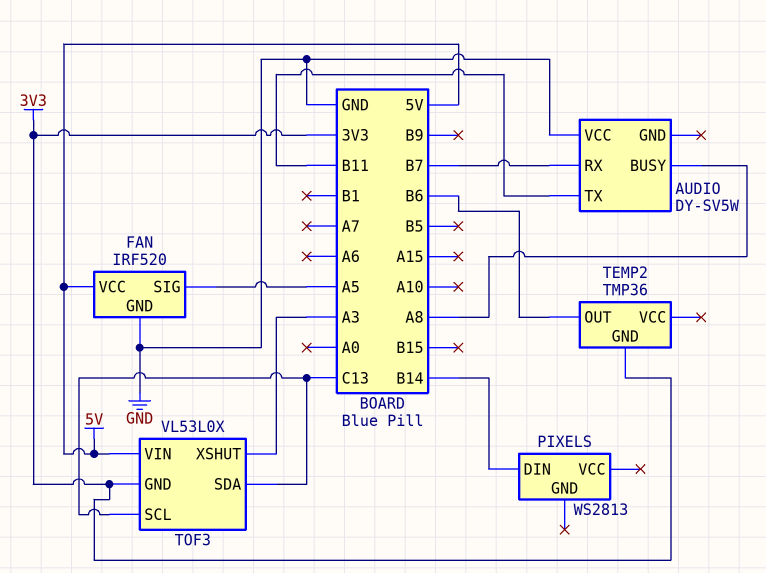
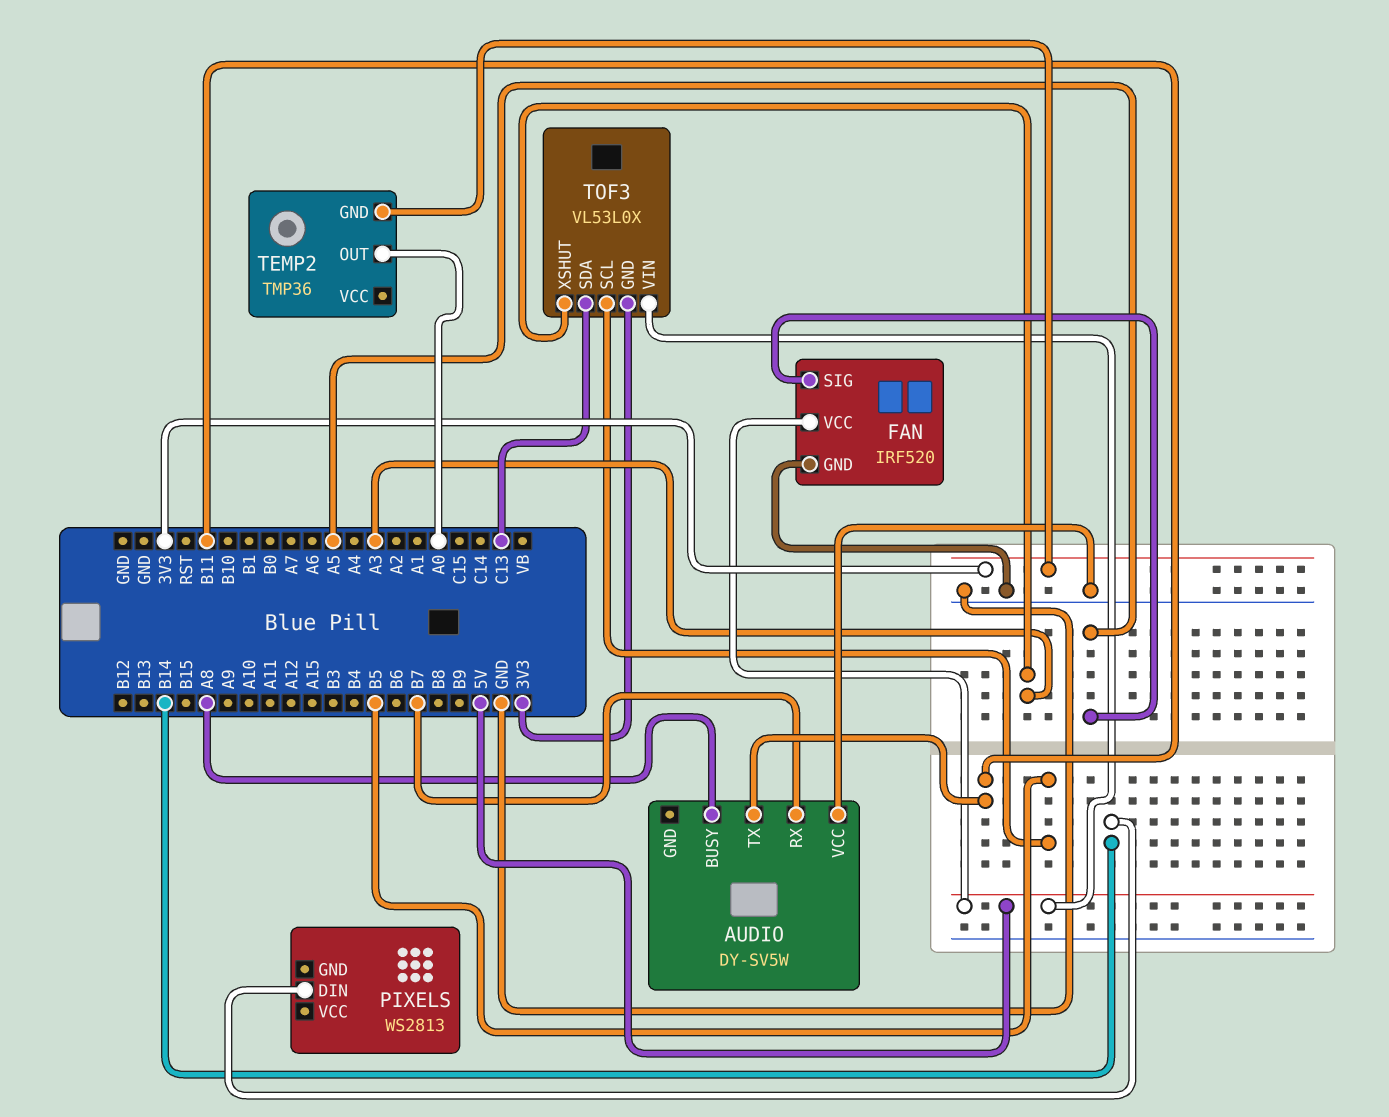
TEMP2 pin OUT: B6 -> A0
TOF3 pin SCL: C13 -> B5

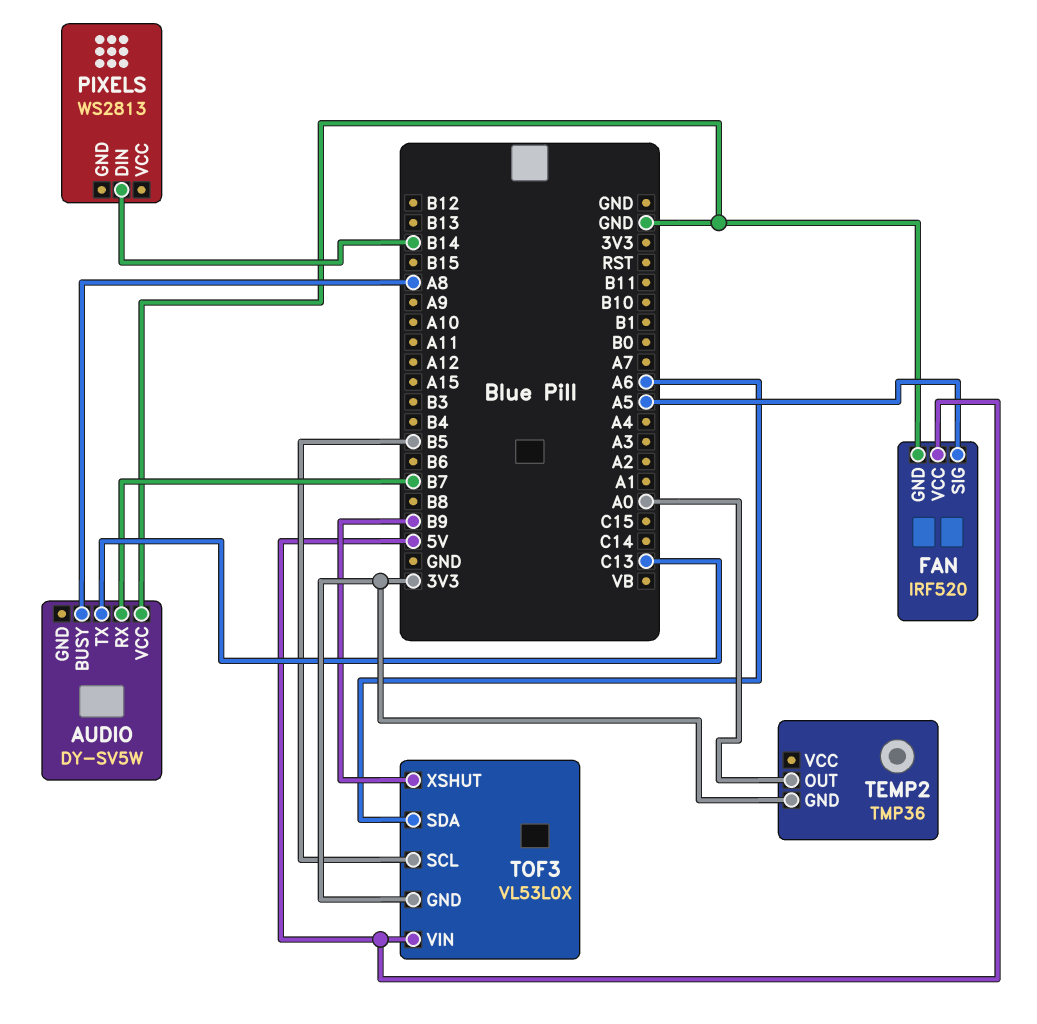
AUDIO pin TX: B11 -> C13
TOF3 pin SDA: C13 -> A6
TOF3 pin XSHUT: A3 -> B9

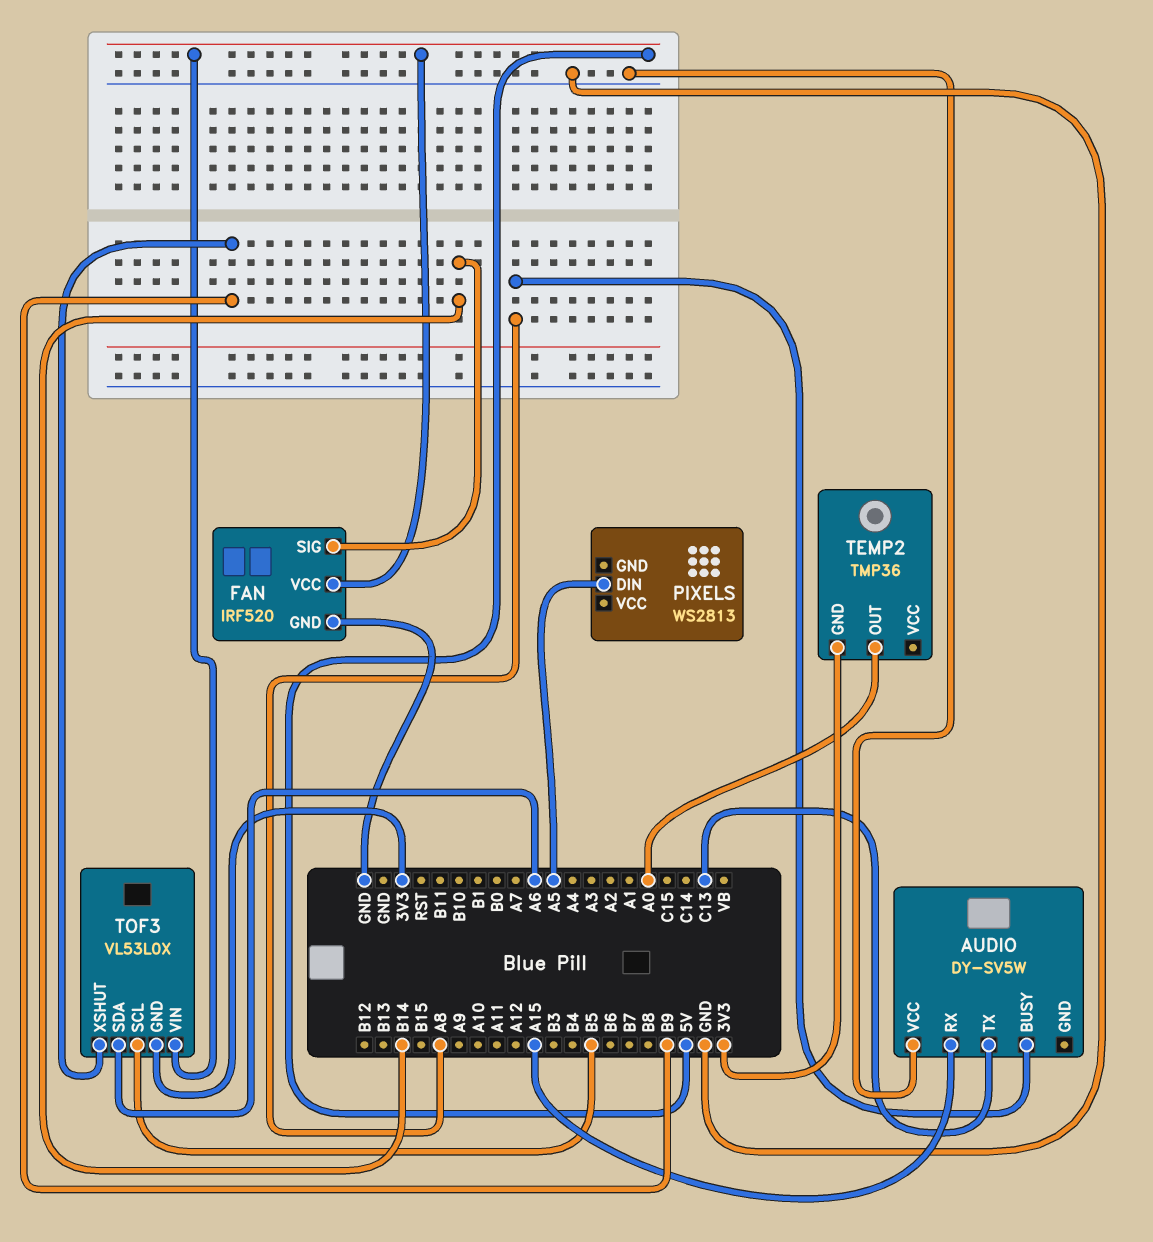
AUDIO pin RX: B7 -> A15
FAN pin SIG: A5 -> B14
PIXELS pin DIN: B14 -> A5

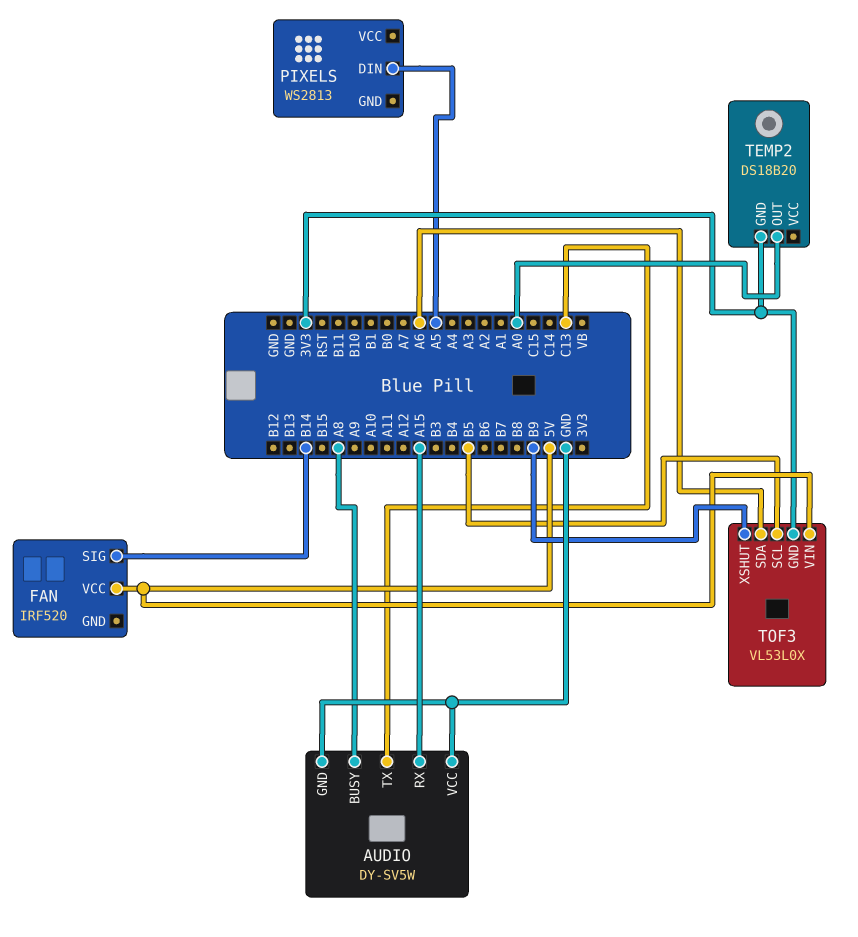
AUDIO pin GND: none -> GND
FAN pin GND: GND -> none
TEMP2: TMP36 -> DS18B20

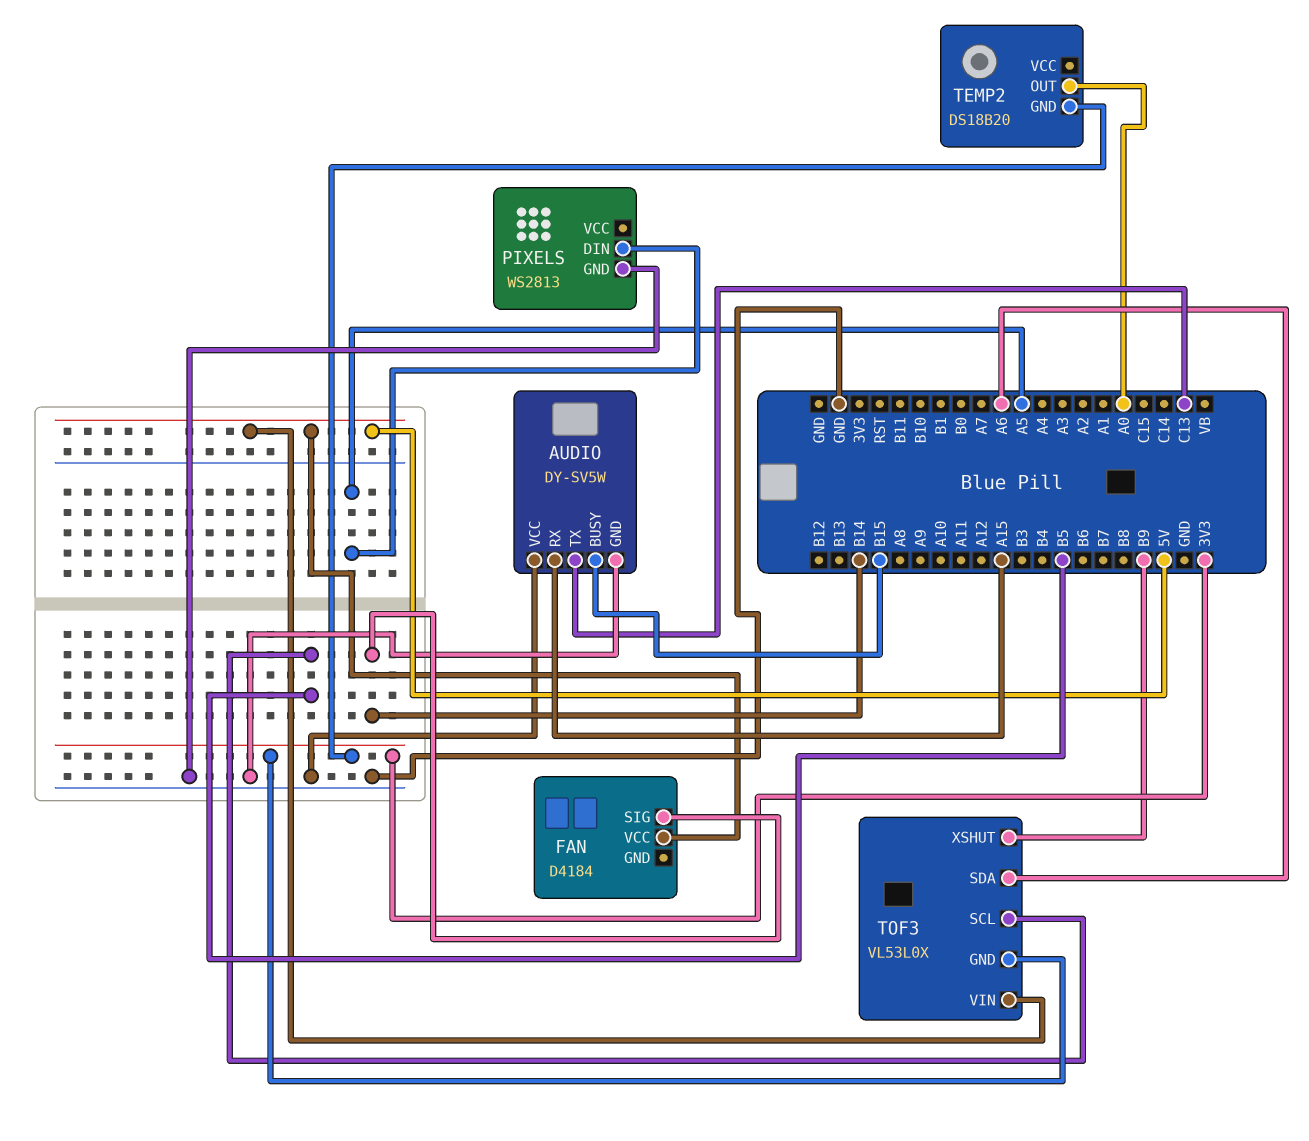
AUDIO pin BUSY: A8 -> B15
FAN: IRF520 -> D4184
PIXELS pin GND: none -> GND

